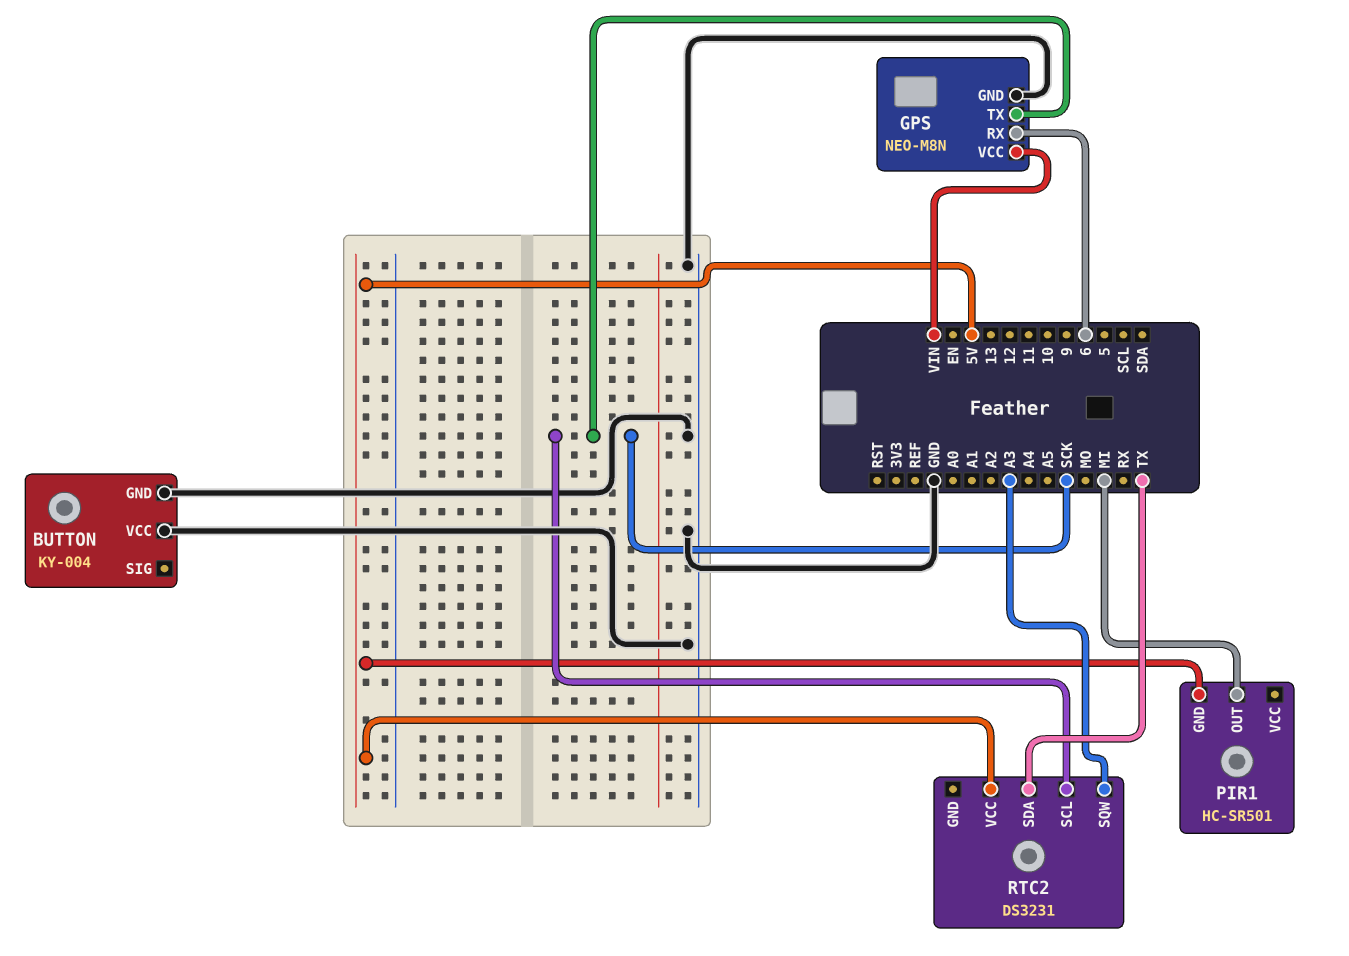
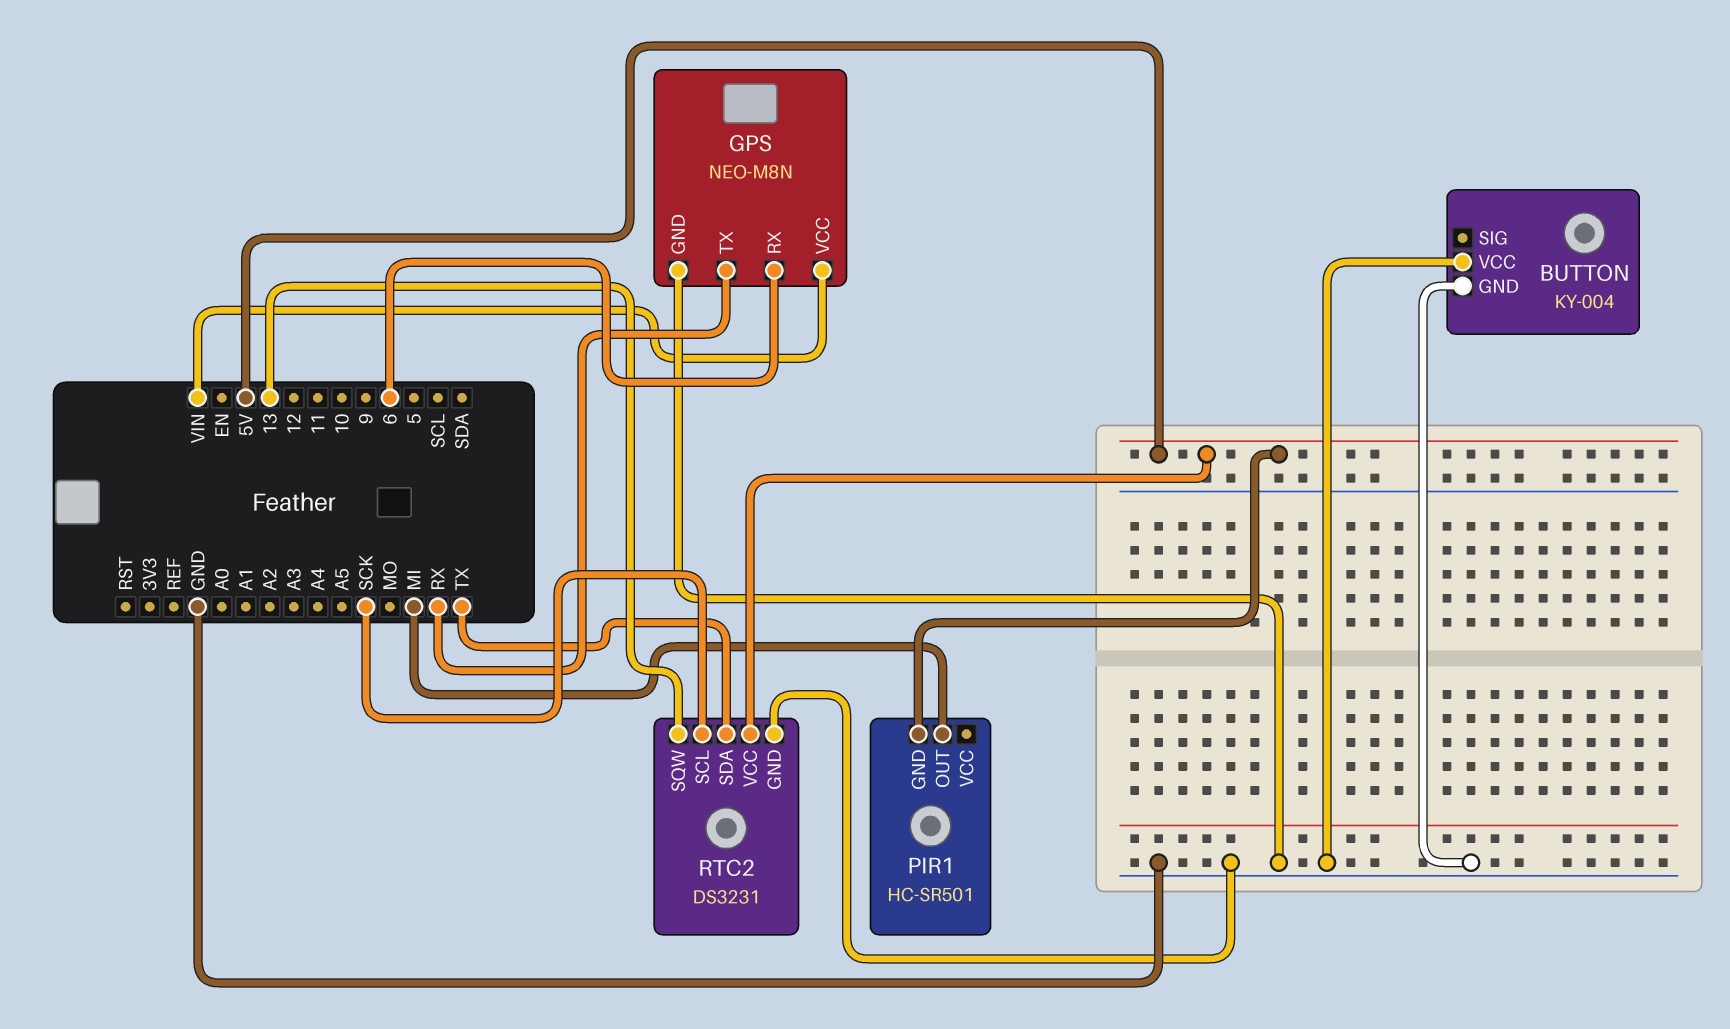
GPS pin TX: SCK -> RX
RTC2 pin GND: none -> GND
RTC2 pin SQW: A3 -> 13

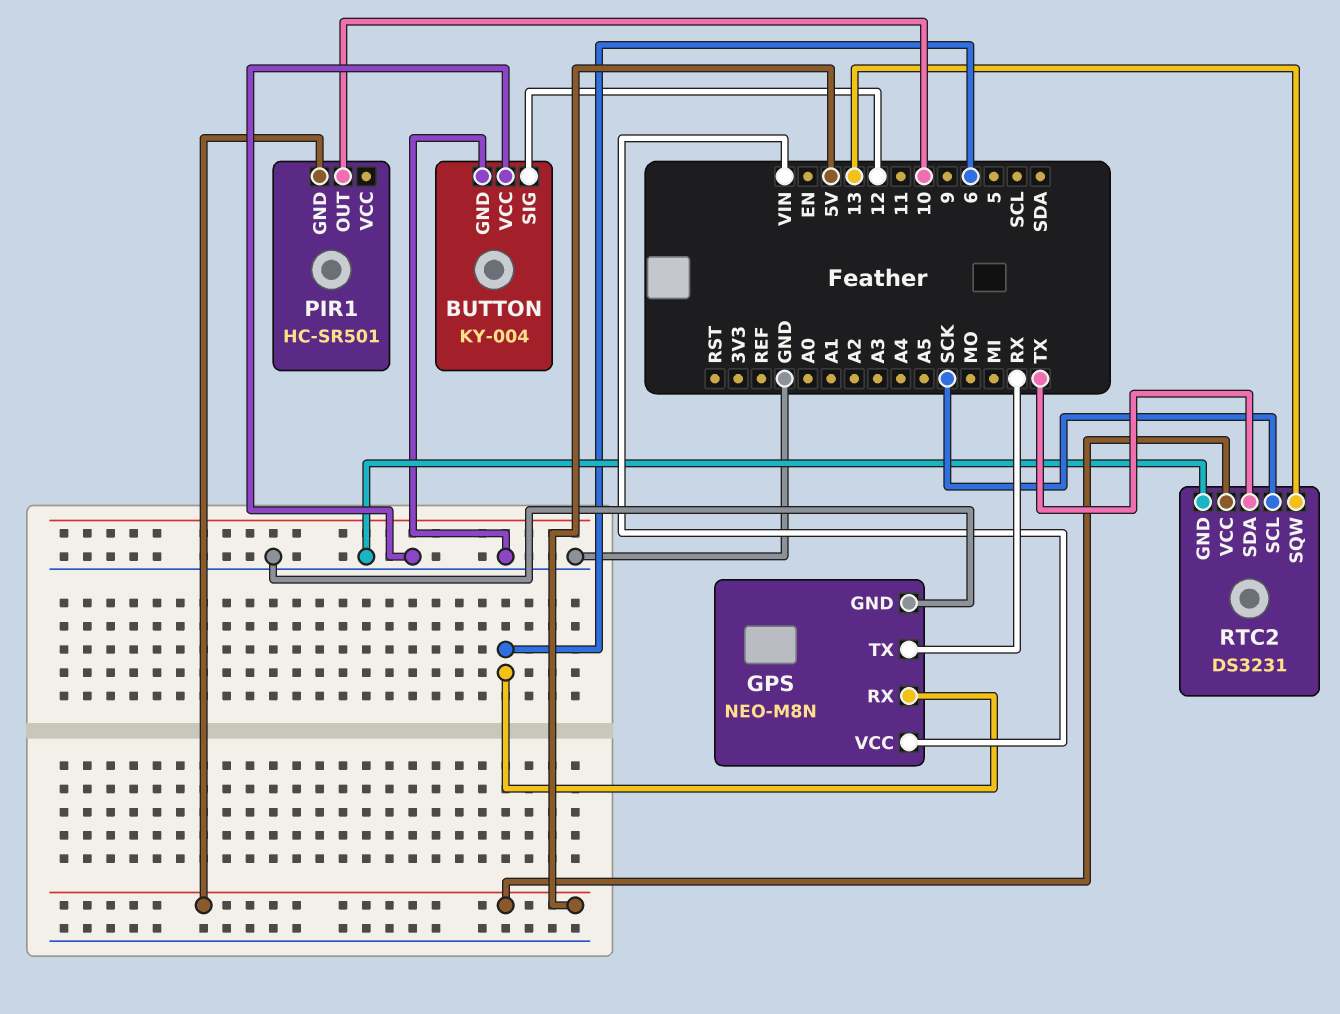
BUTTON pin SIG: none -> 12
PIR1 pin OUT: MI -> 10

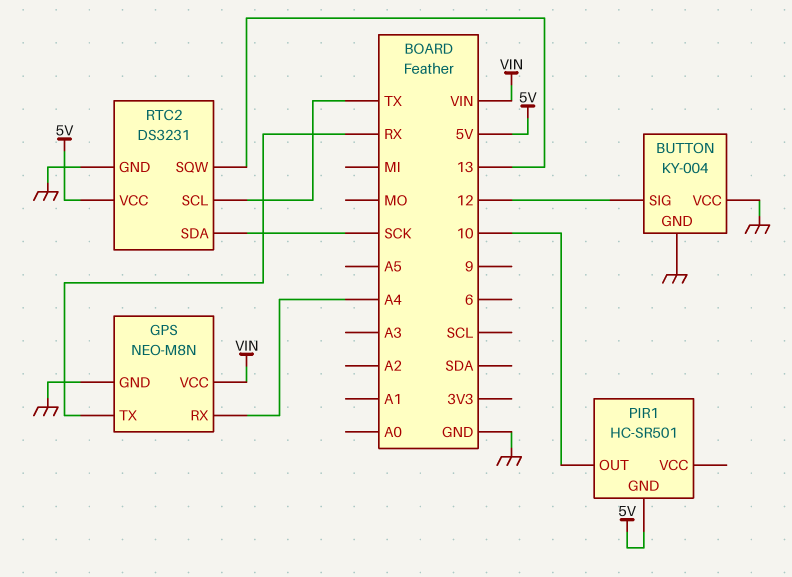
GPS pin RX: 6 -> A4
RTC2 pin SCL: SCK -> TX
RTC2 pin SDA: TX -> SCK

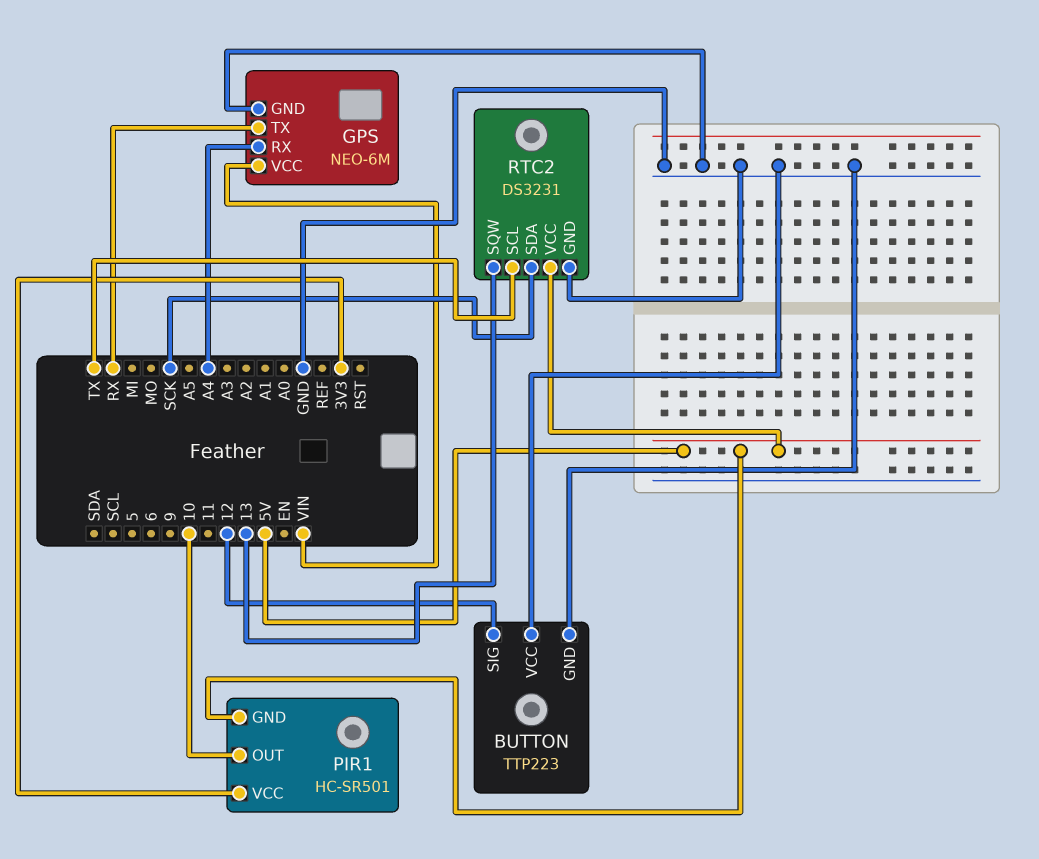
BUTTON: KY-004 -> TTP223
GPS: NEO-M8N -> NEO-6M
PIR1 pin VCC: none -> 3V3

